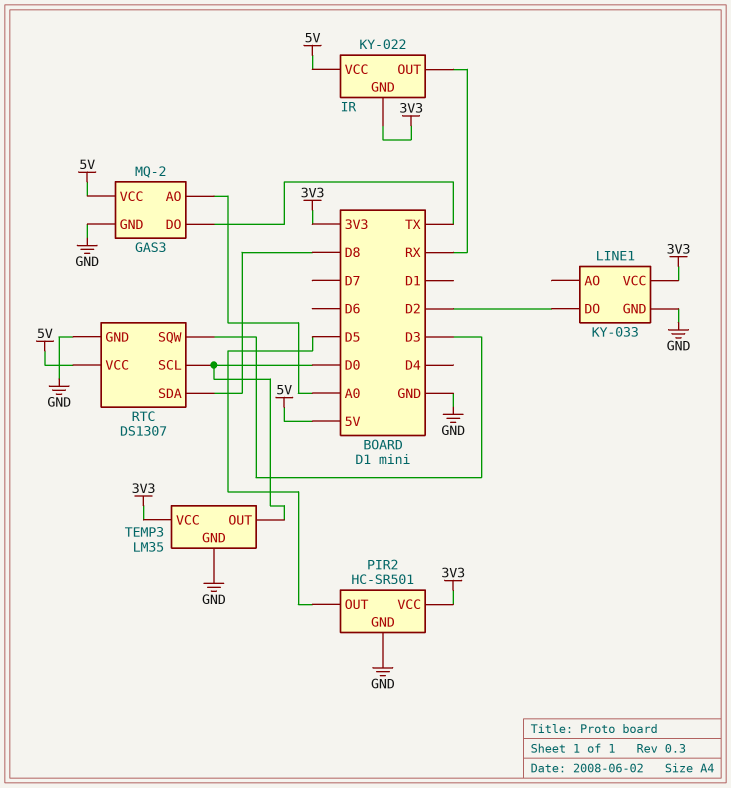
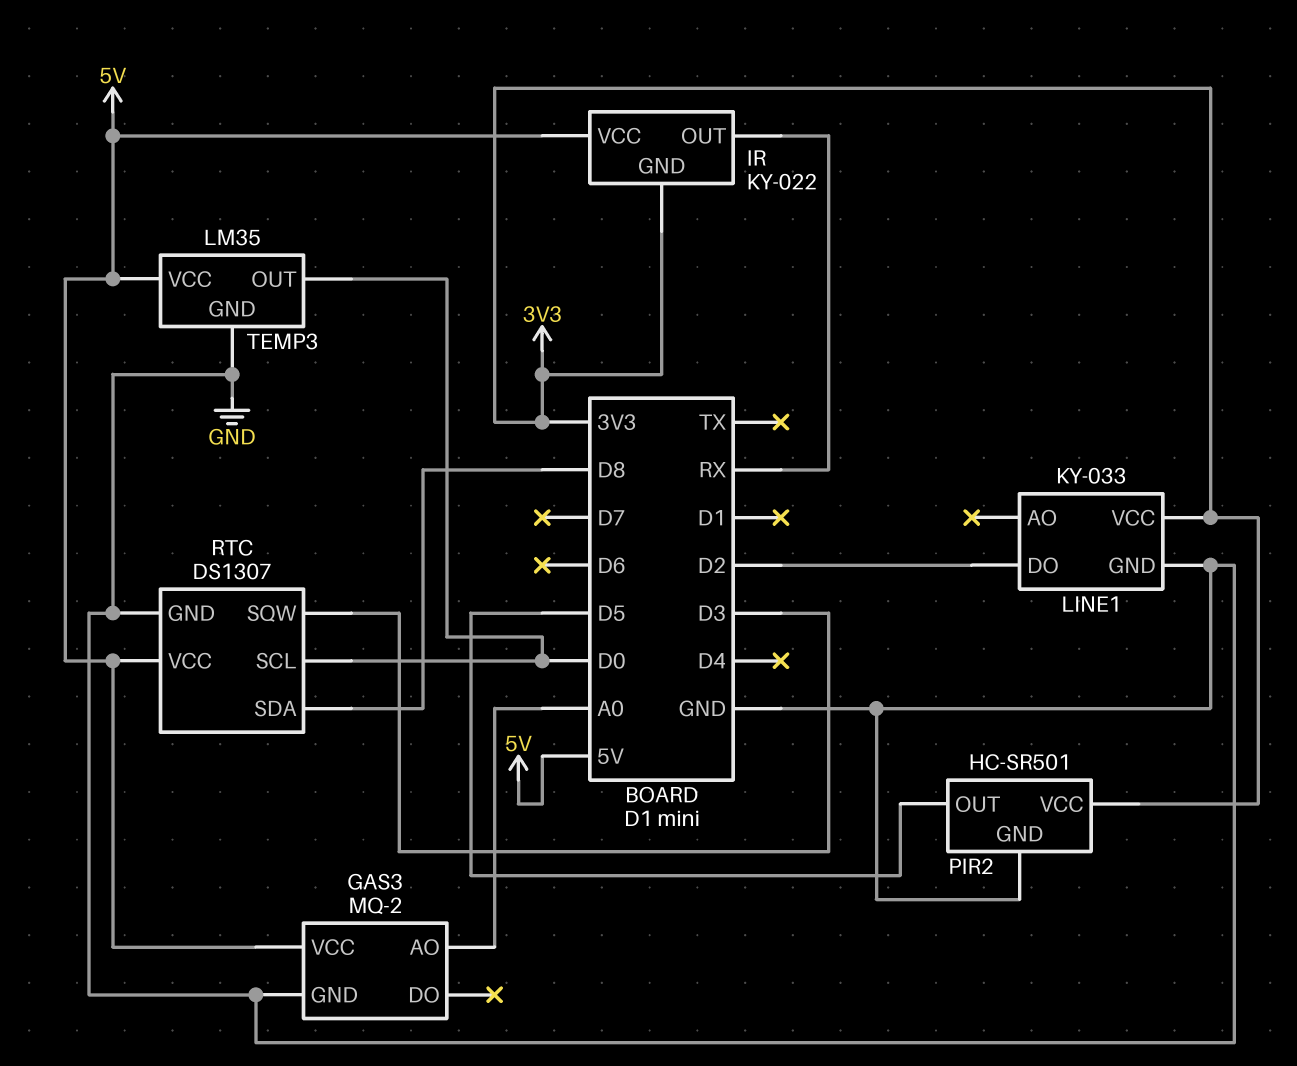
GAS3 pin DO: TX -> none
TEMP3 pin VCC: 3V3 -> 5V

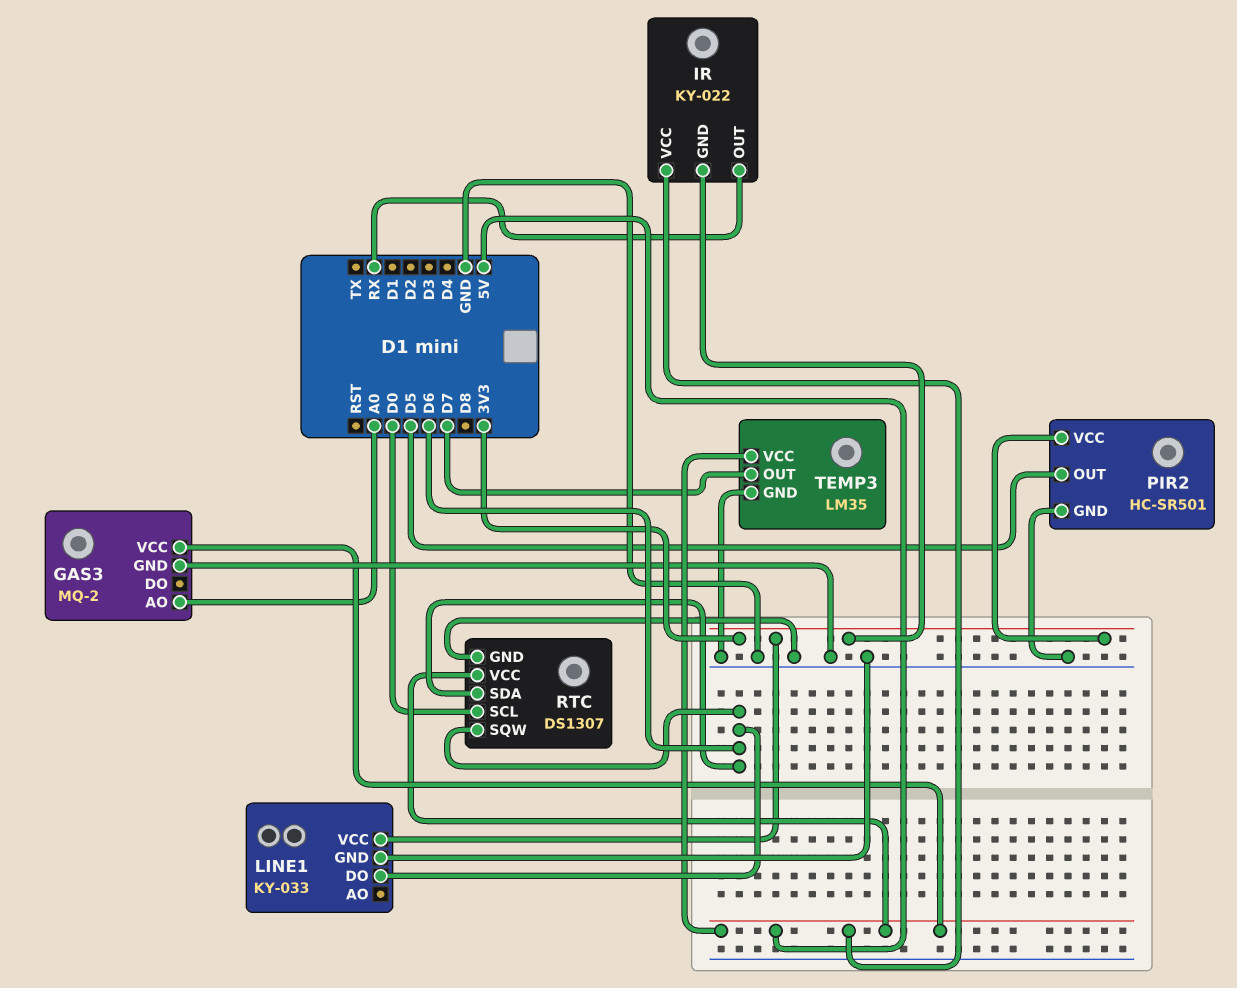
LINE1 pin DO: D2 -> D6
RTC pin SDA: D8 -> D6
RTC pin SQW: D3 -> D6
TEMP3 pin OUT: D0 -> D7

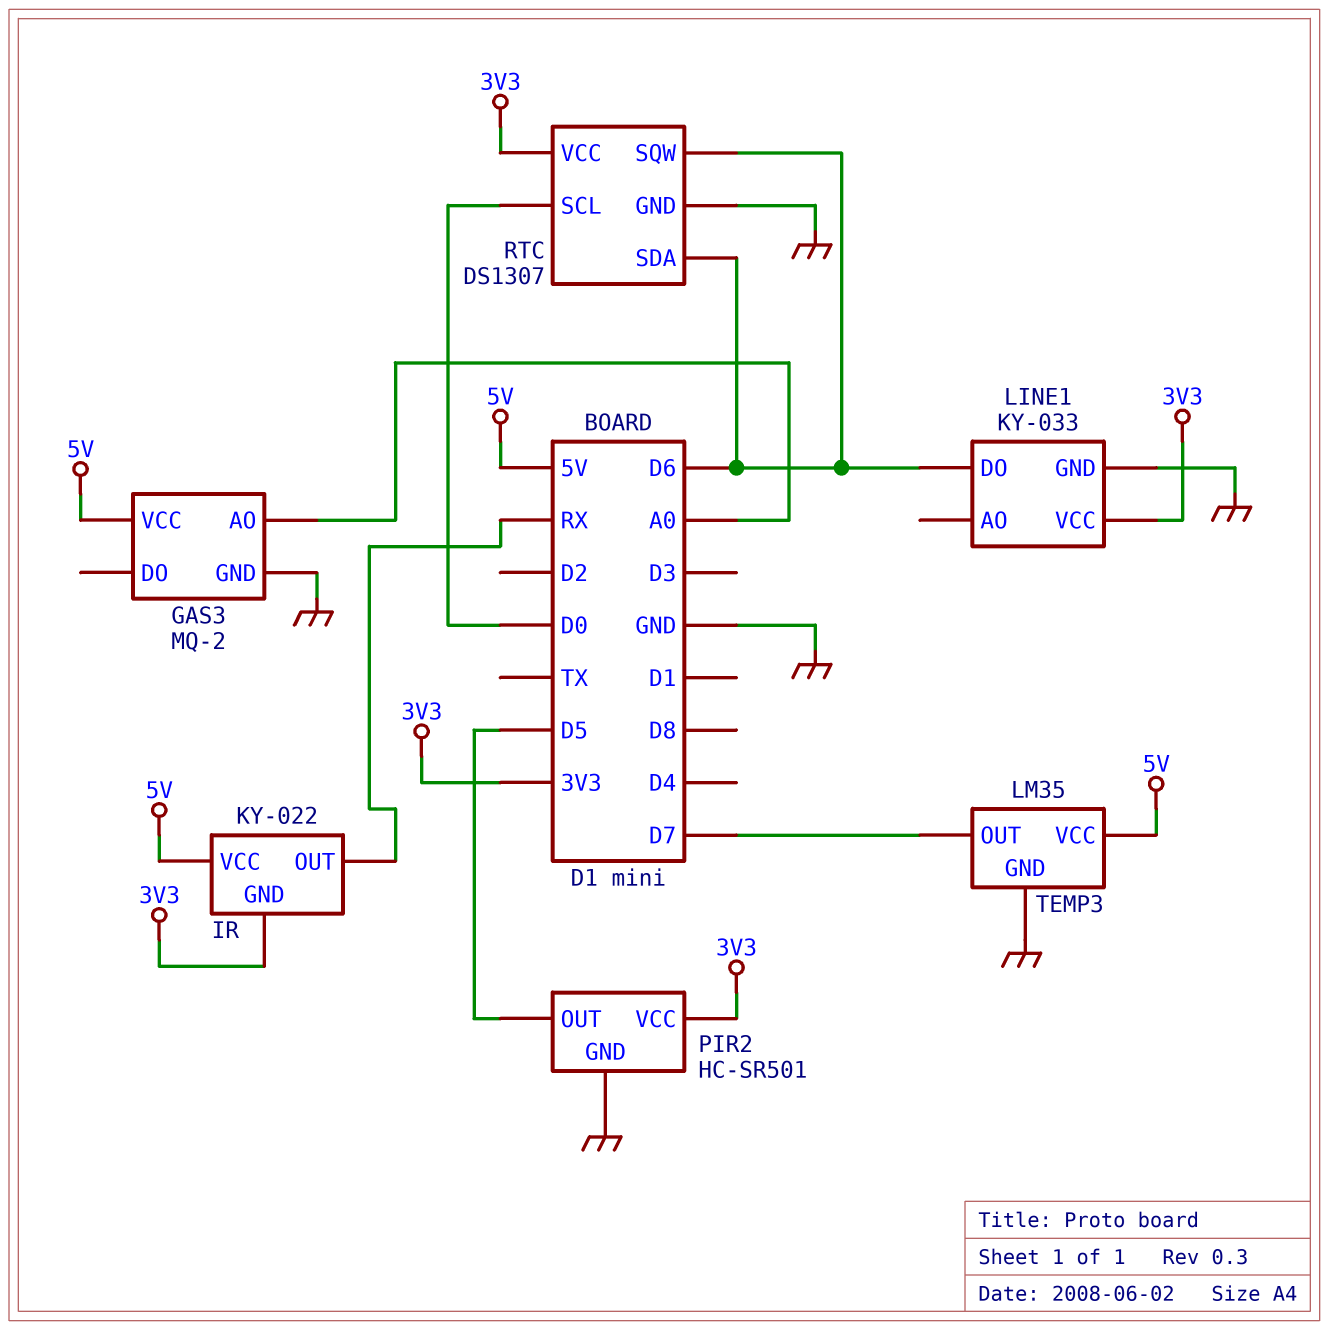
RTC pin VCC: 5V -> 3V3

